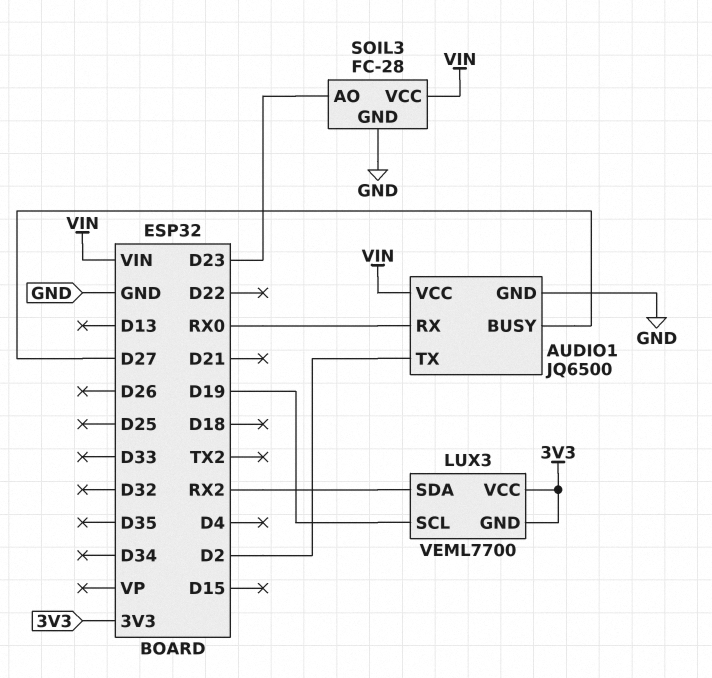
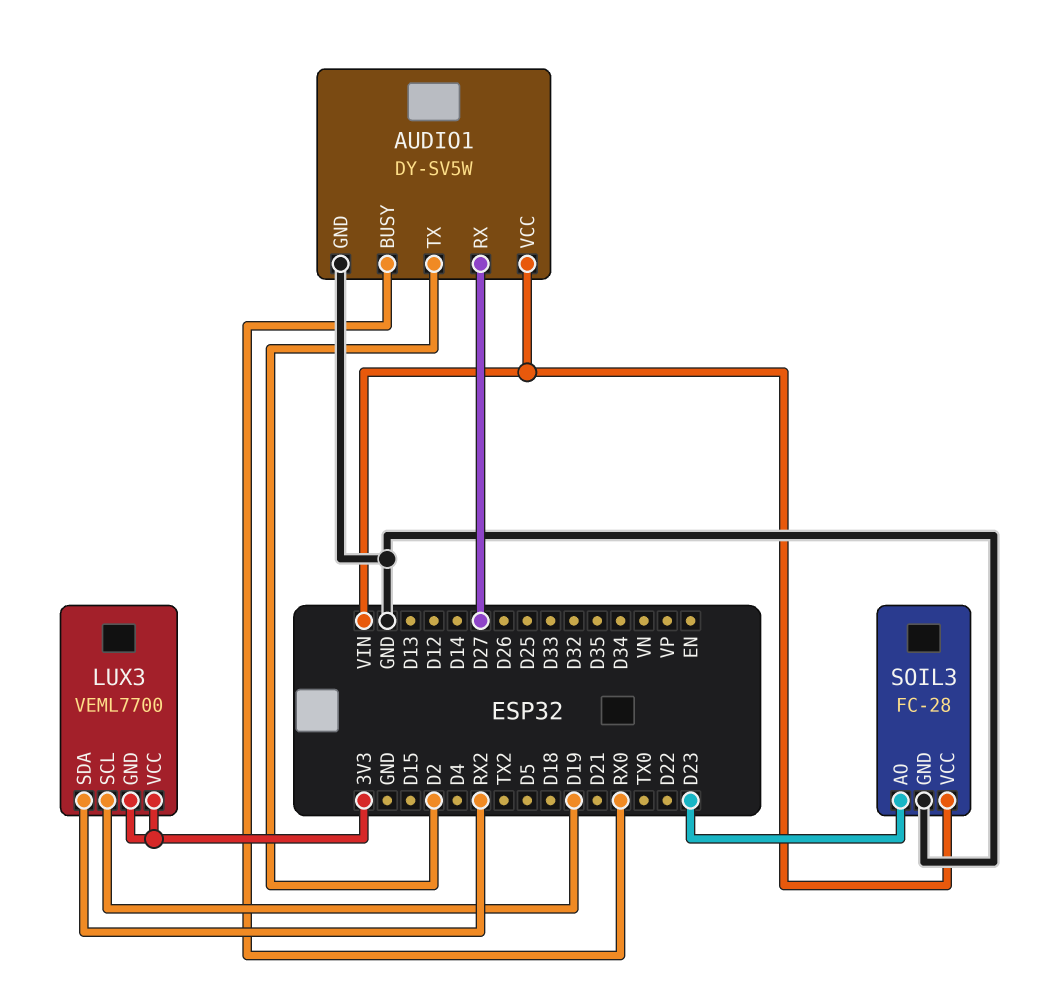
AUDIO1: JQ6500 -> DY-SV5W
AUDIO1 pin BUSY: D27 -> RX0
AUDIO1 pin RX: RX0 -> D27

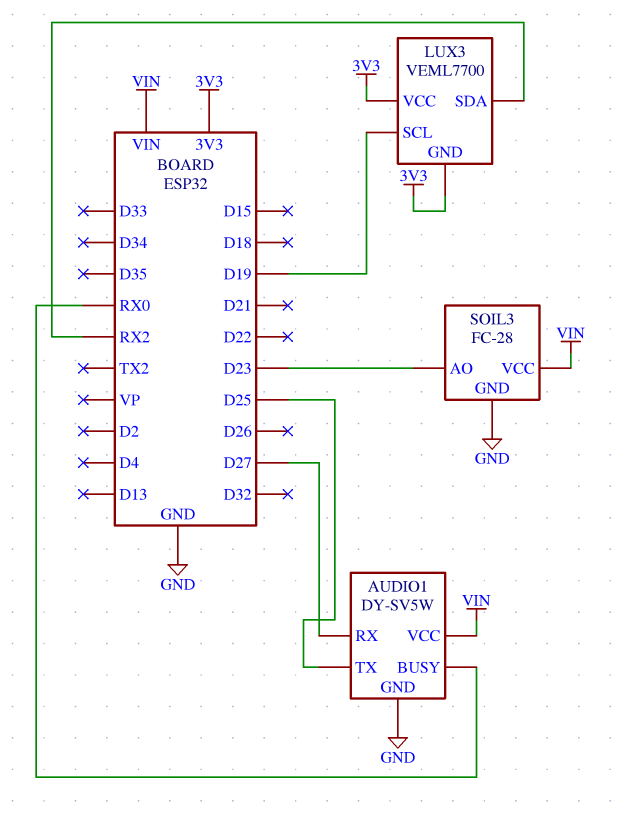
AUDIO1 pin TX: D2 -> D25

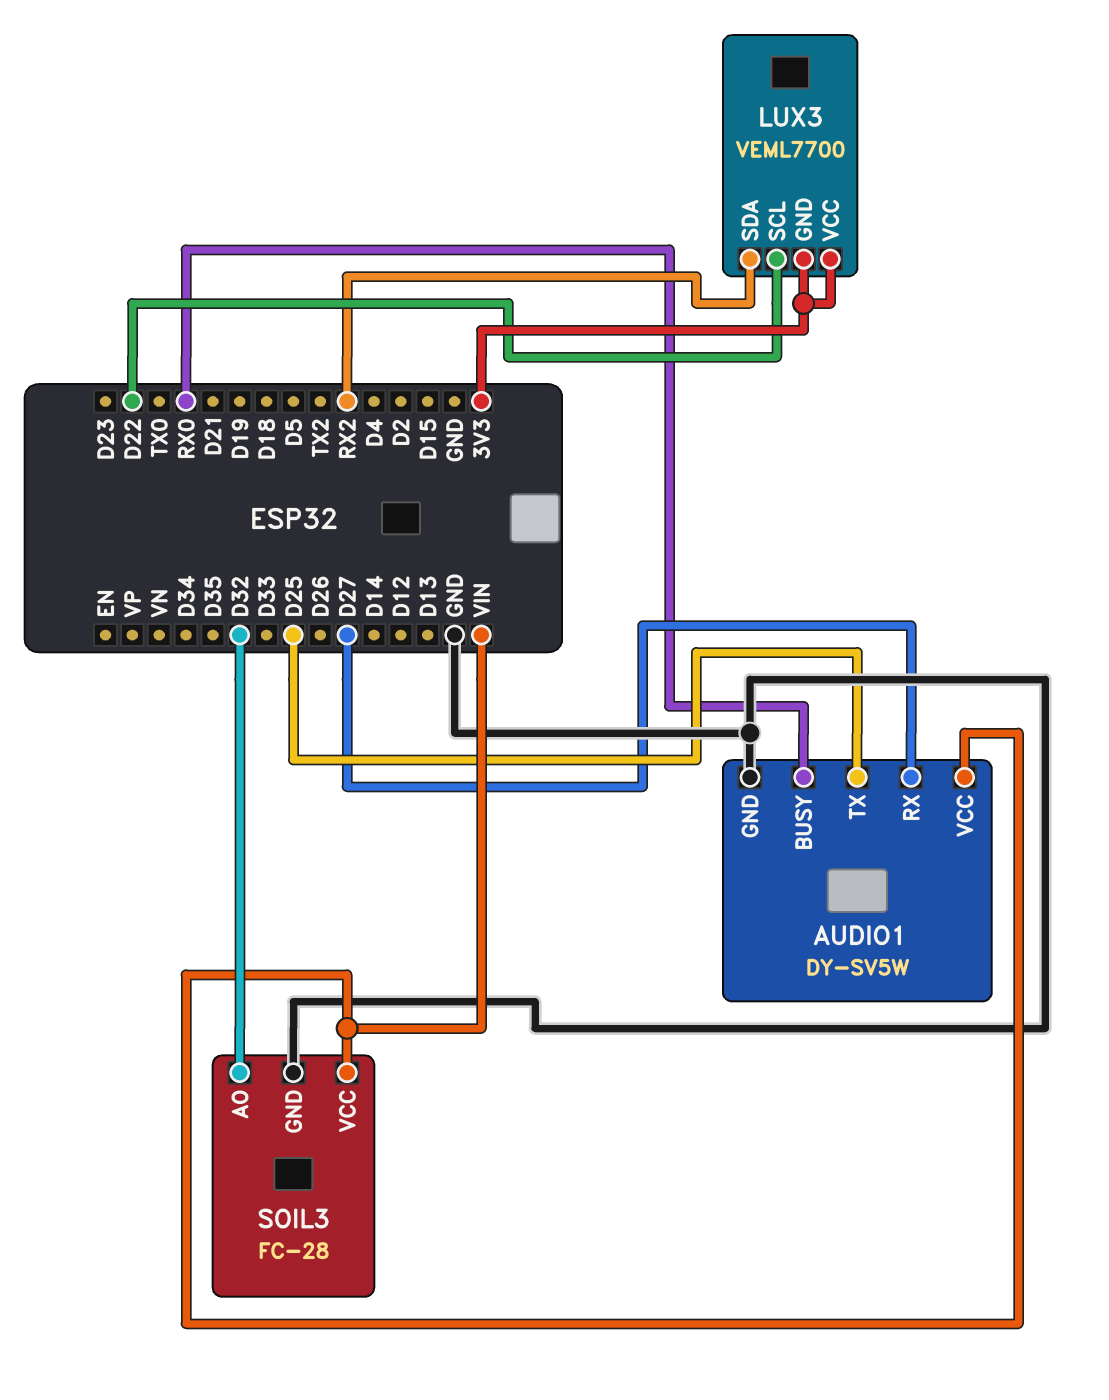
LUX3 pin SCL: D19 -> D22
SOIL3 pin AO: D23 -> D32

